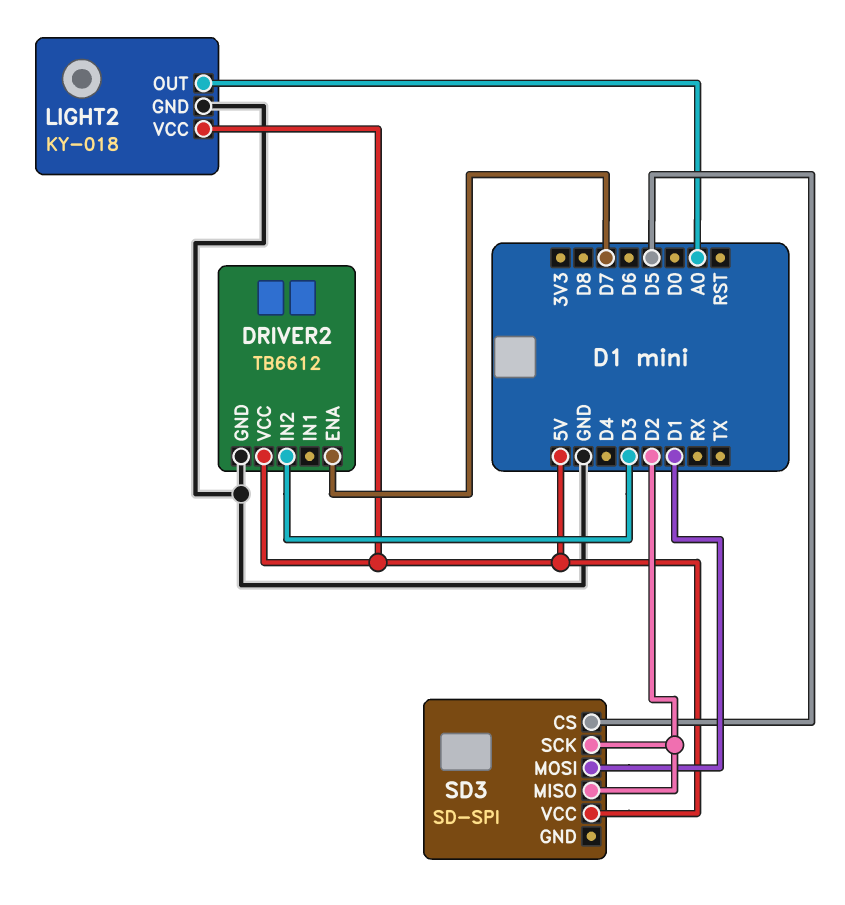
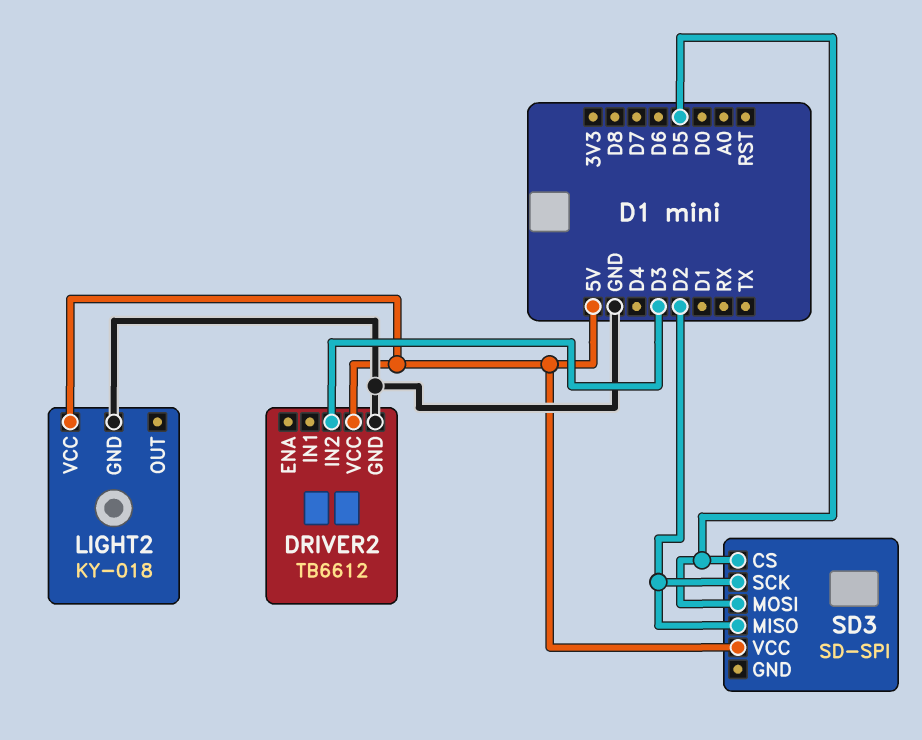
DRIVER2 pin ENA: D7 -> none
LIGHT2 pin OUT: A0 -> none
SD3 pin MOSI: D1 -> D5

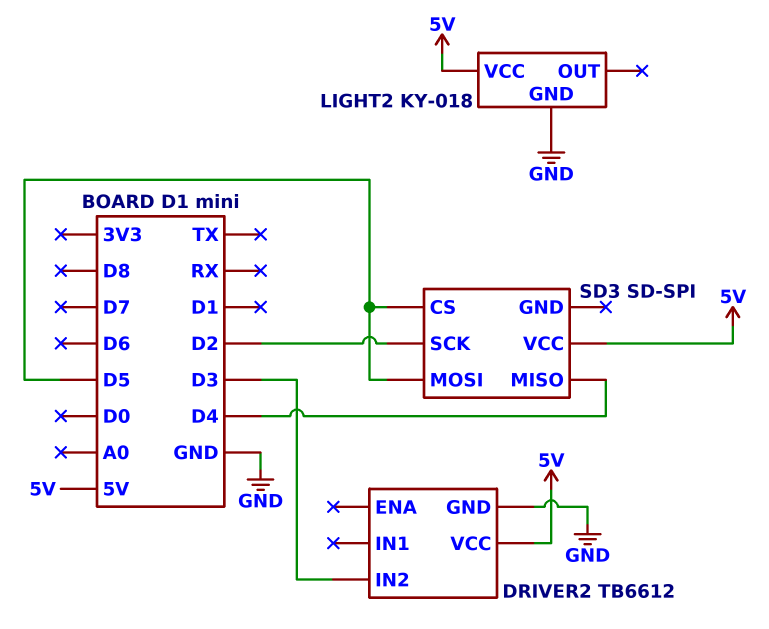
SD3 pin MISO: D2 -> D4

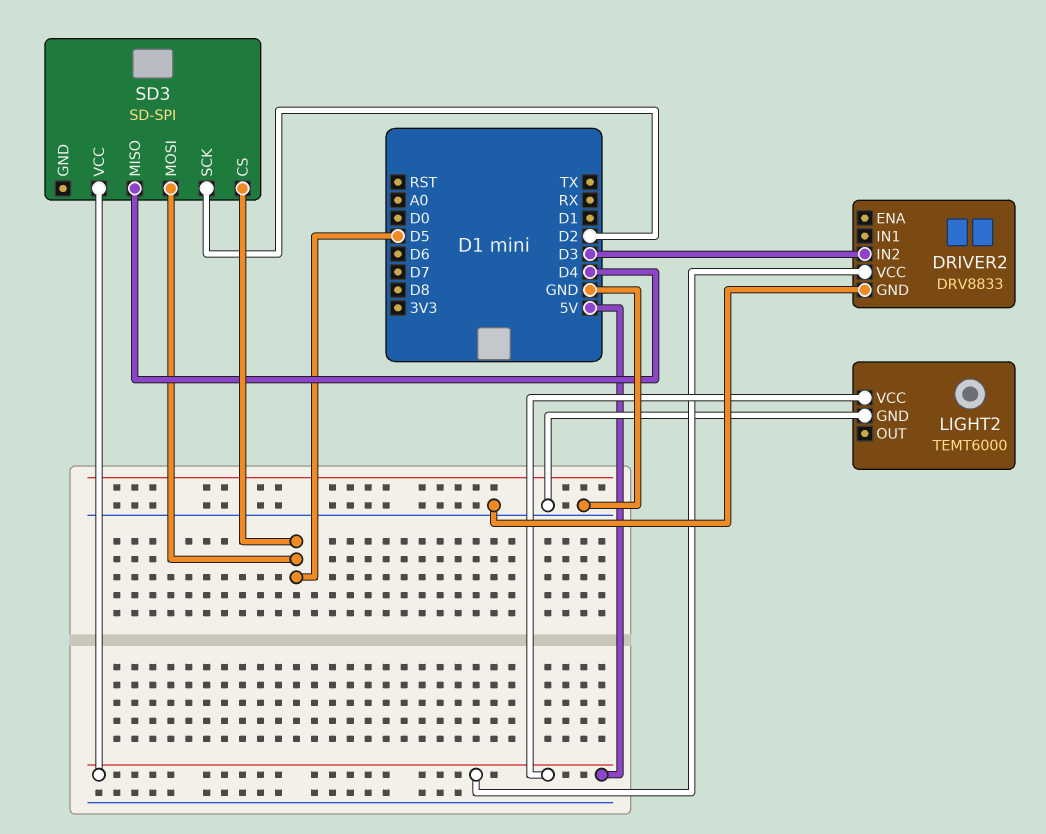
DRIVER2: TB6612 -> DRV8833
LIGHT2: KY-018 -> TEMT6000

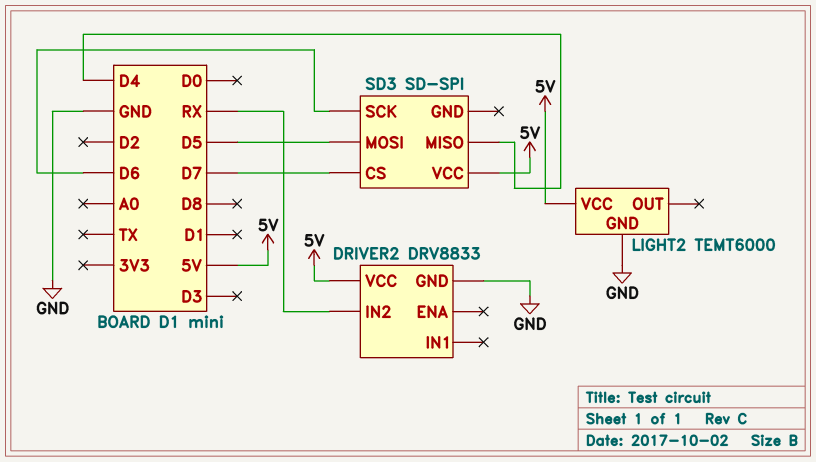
DRIVER2 pin IN2: D3 -> RX
SD3 pin CS: D5 -> D7
SD3 pin SCK: D2 -> D6

